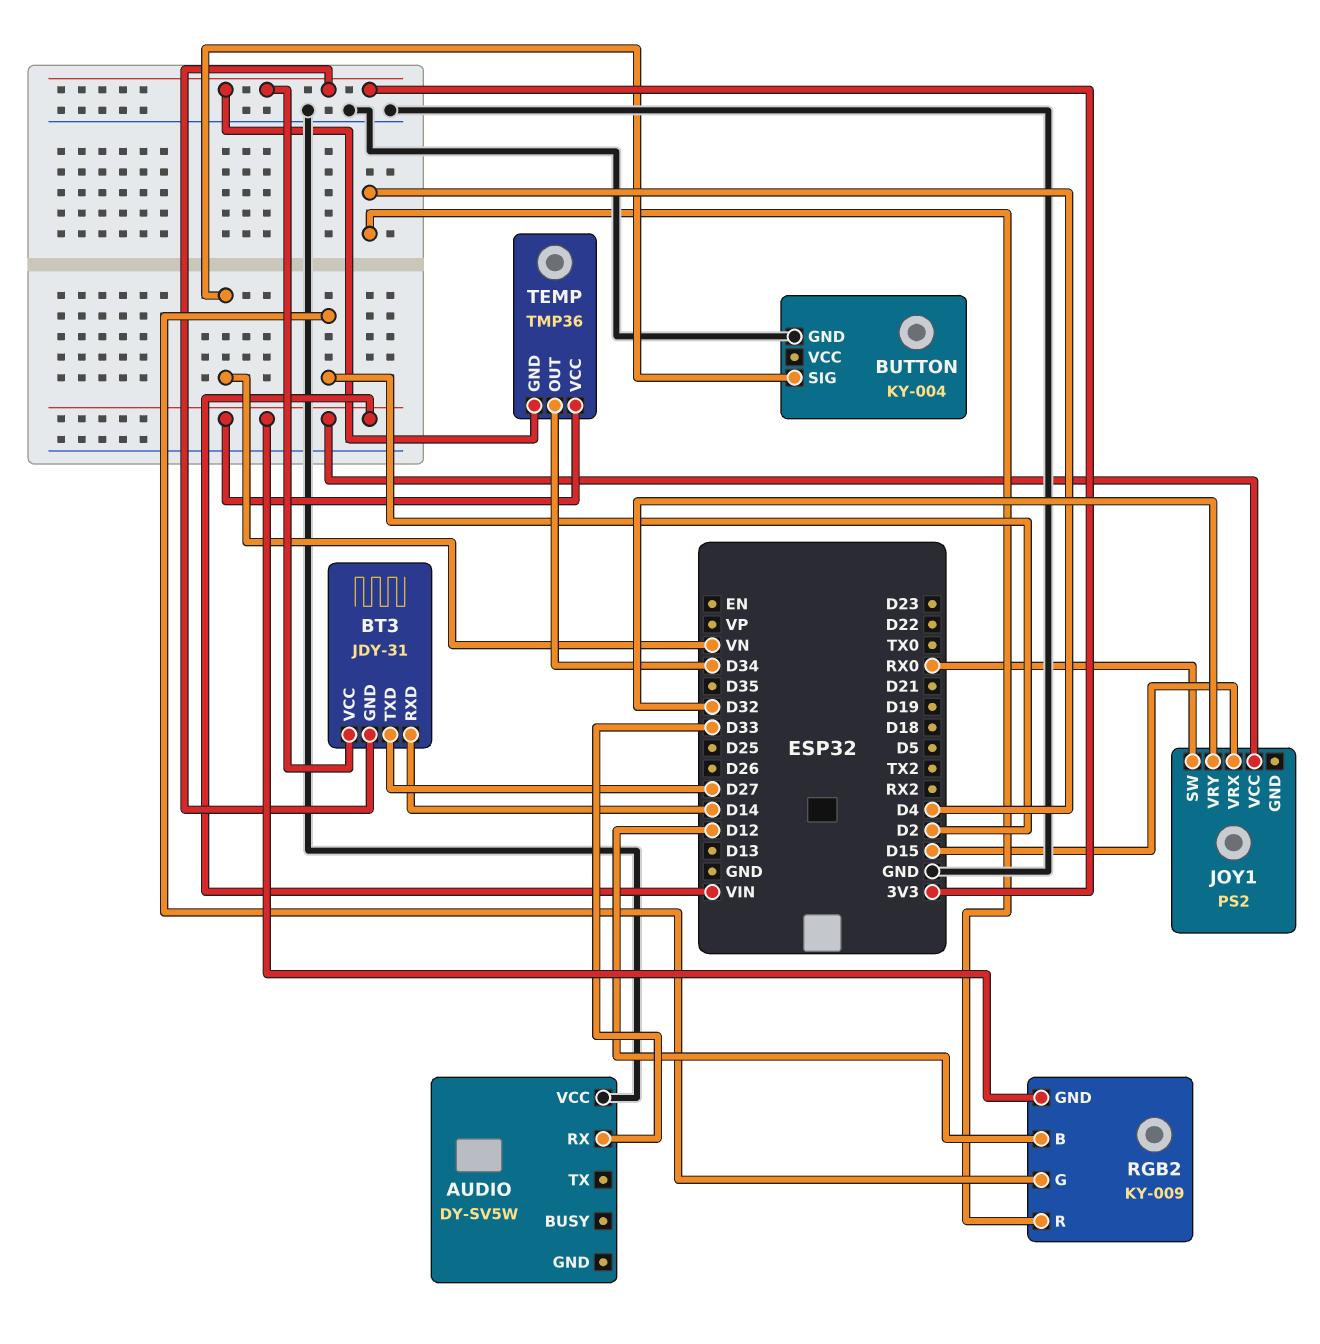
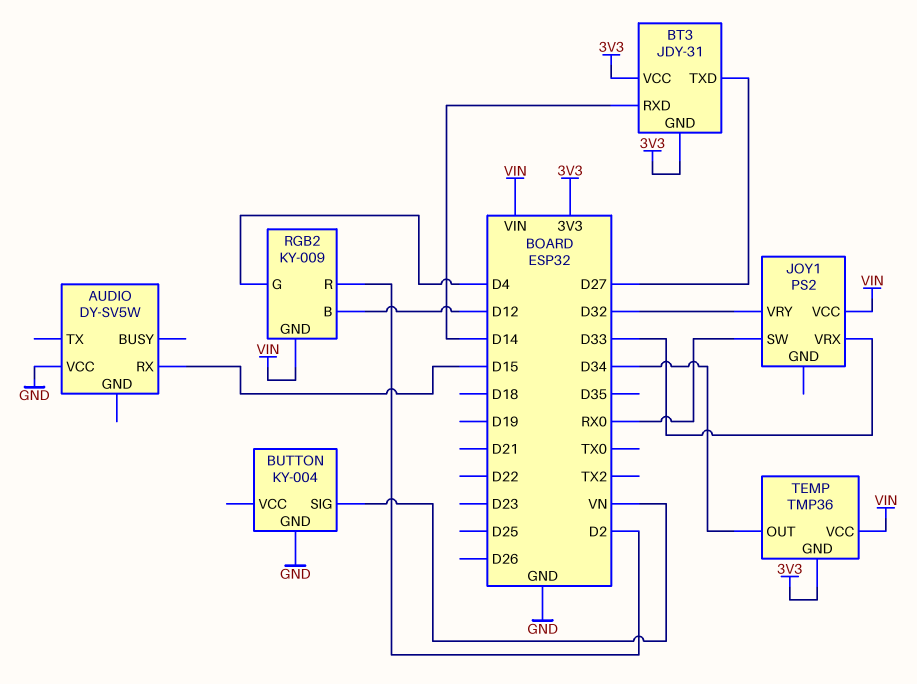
AUDIO pin RX: D33 -> D15
JOY1 pin VRX: D15 -> D33
RGB2 pin G: D2 -> D4
RGB2 pin R: D4 -> D2

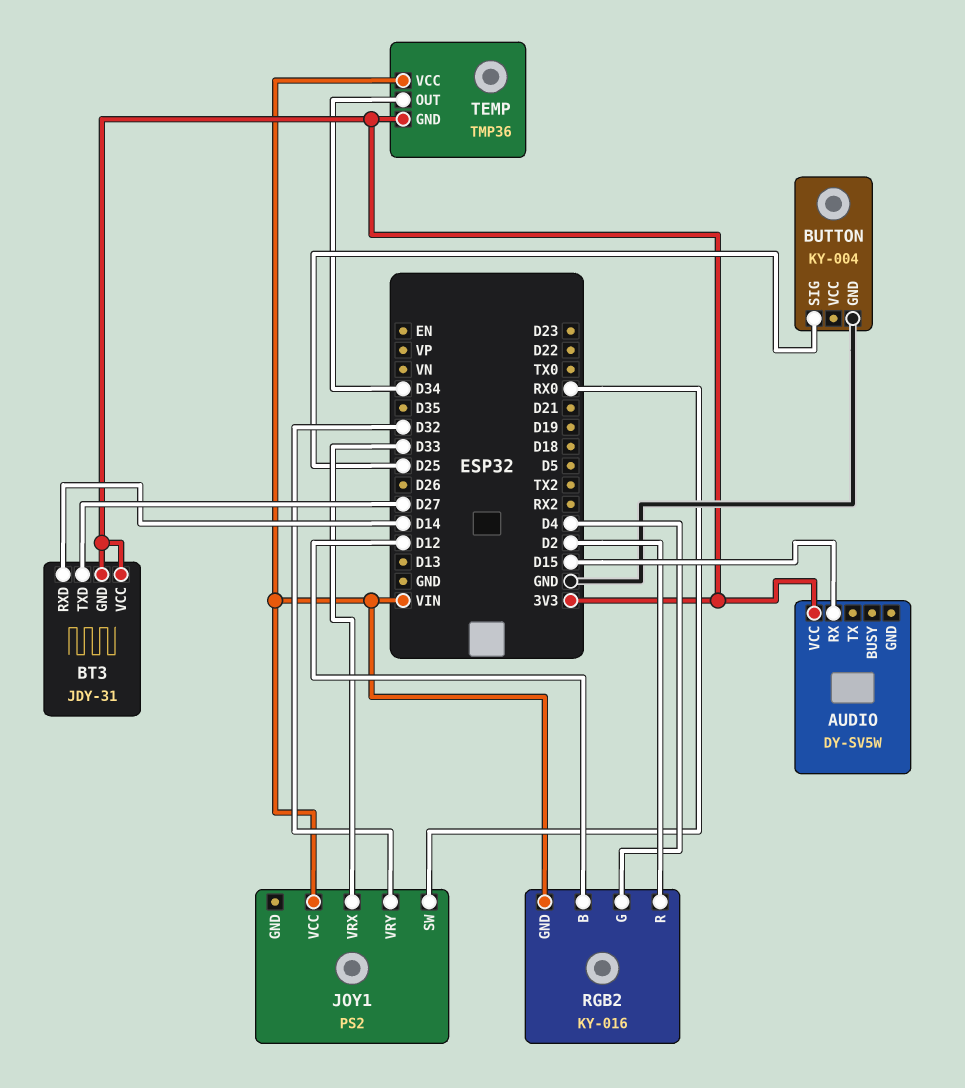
AUDIO pin VCC: GND -> 3V3
BUTTON pin SIG: VN -> D25
RGB2: KY-009 -> KY-016

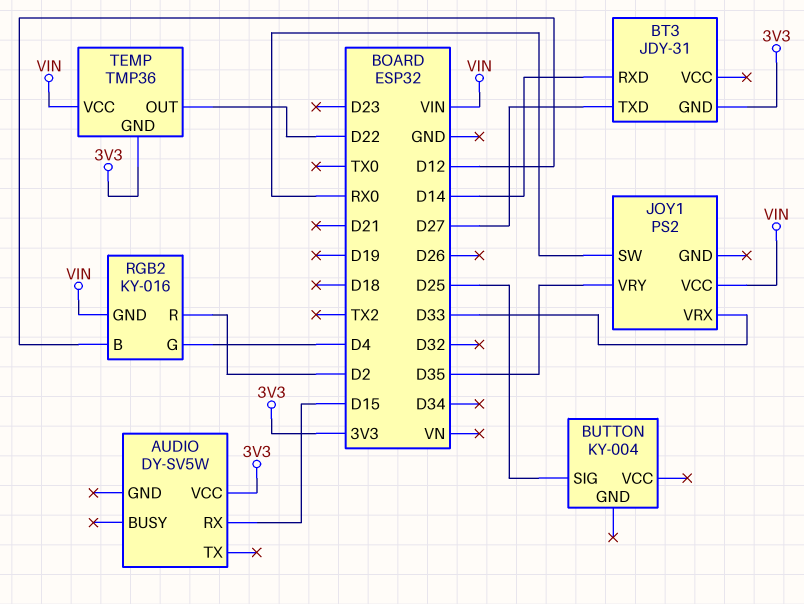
BT3 pin VCC: 3V3 -> none
BUTTON pin GND: GND -> none
JOY1 pin VRY: D32 -> D35
TEMP pin OUT: D34 -> D22

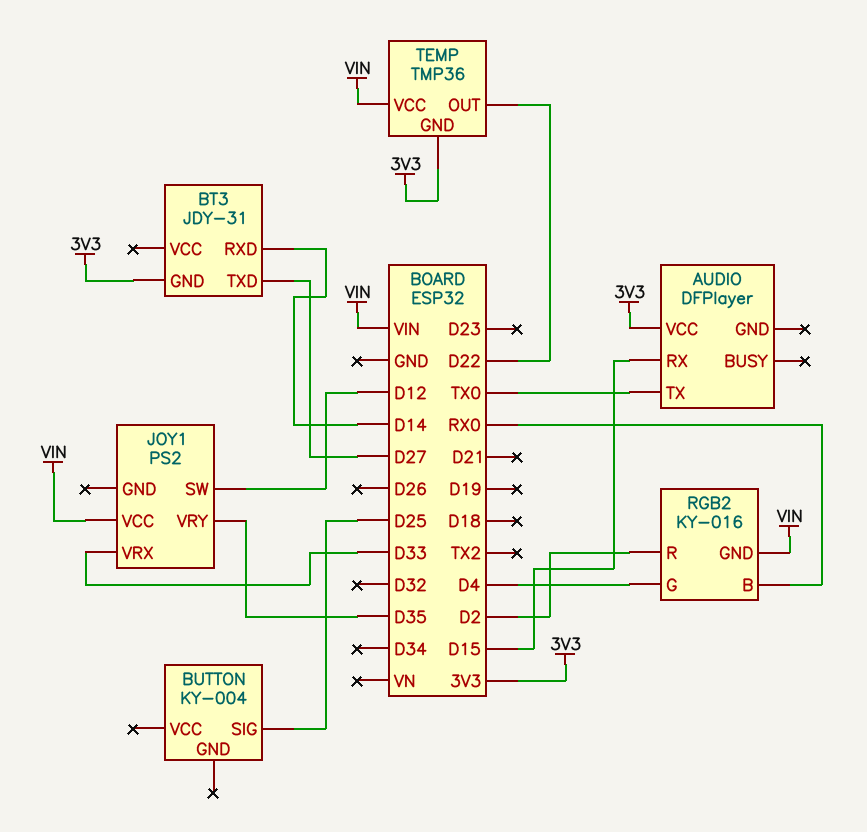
AUDIO: DY-SV5W -> DFPlayer
AUDIO pin TX: none -> TX0
JOY1 pin SW: RX0 -> D12
RGB2 pin B: D12 -> RX0

